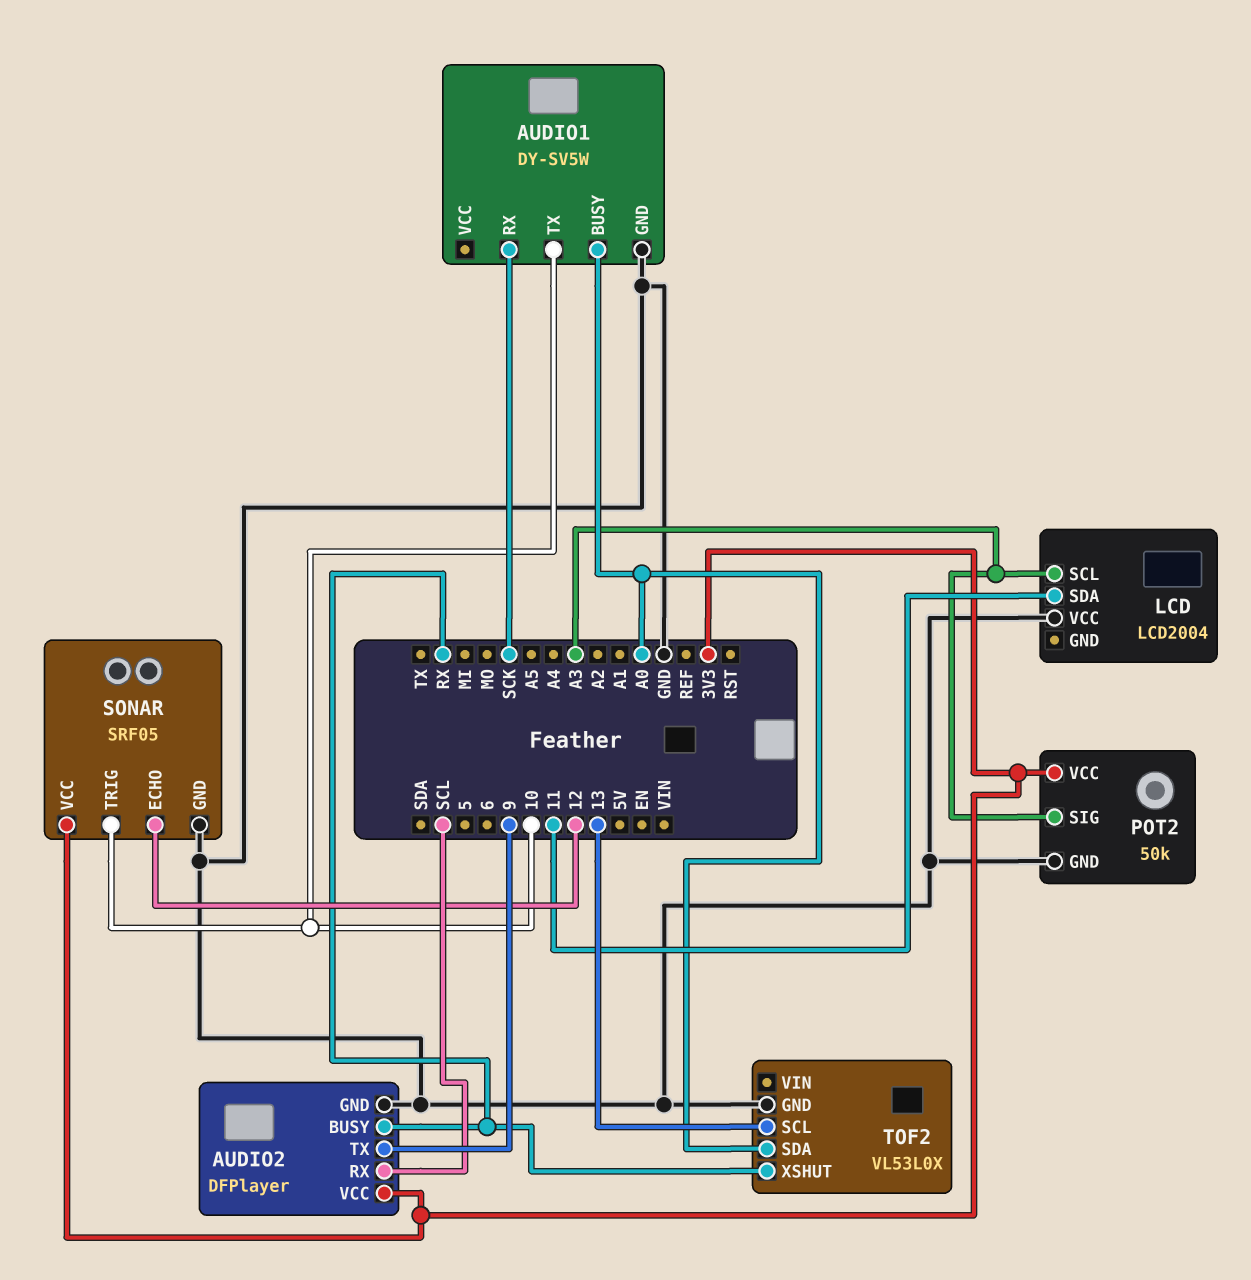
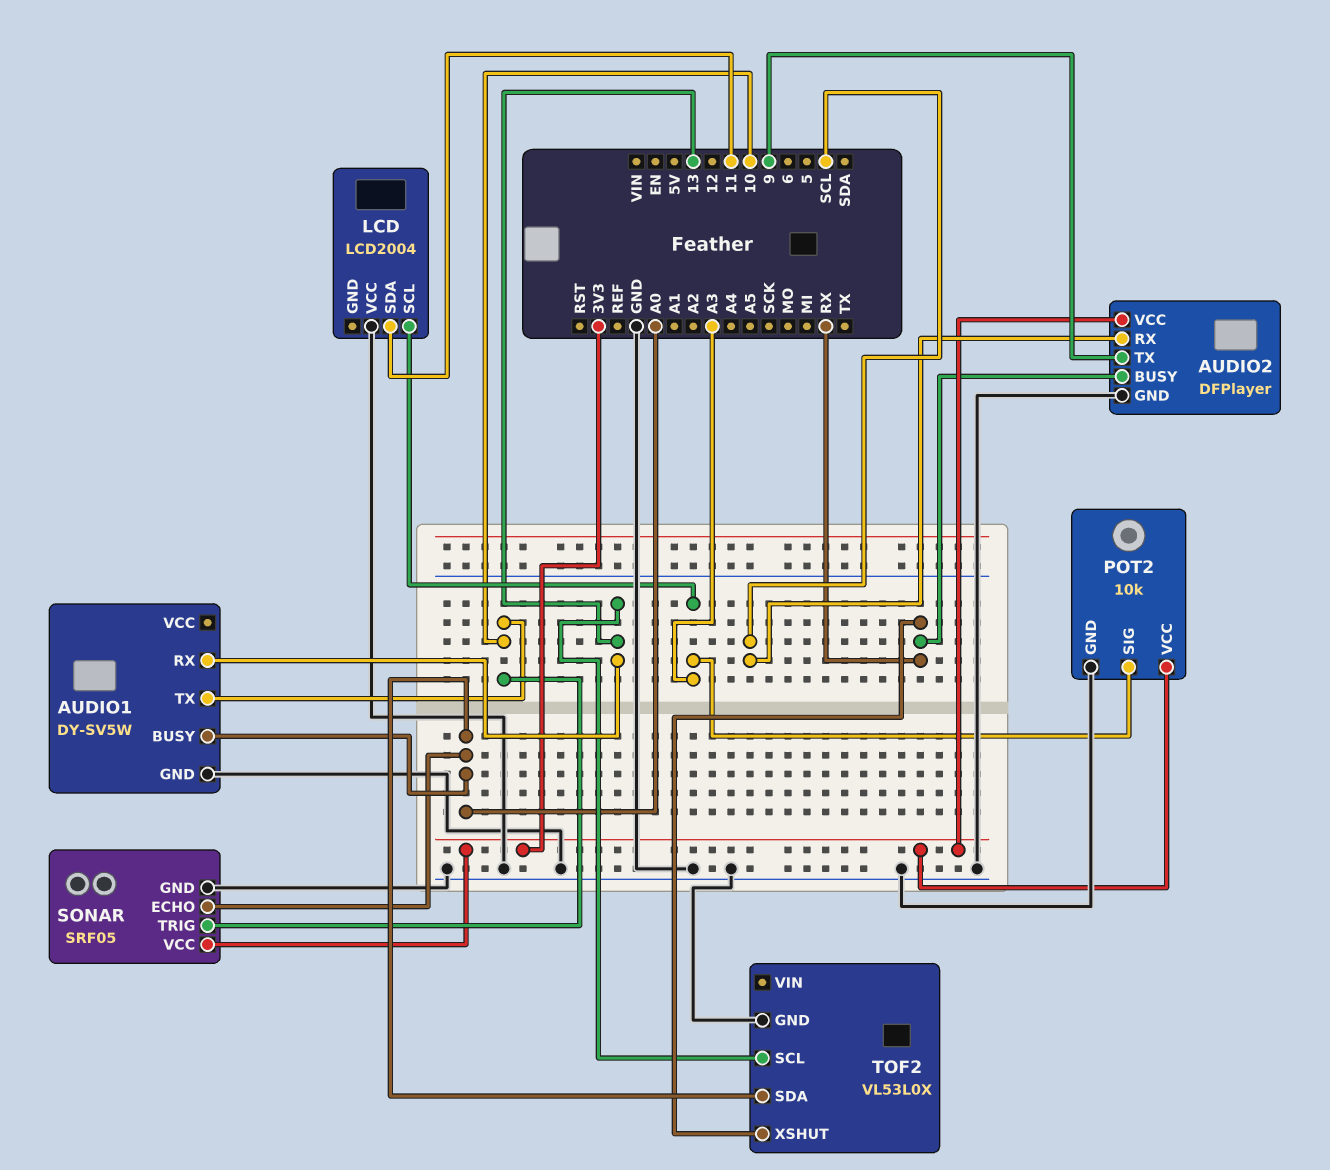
AUDIO1 pin RX: SCK -> 13
POT2: 50k -> 10k
SONAR pin ECHO: 12 -> A0

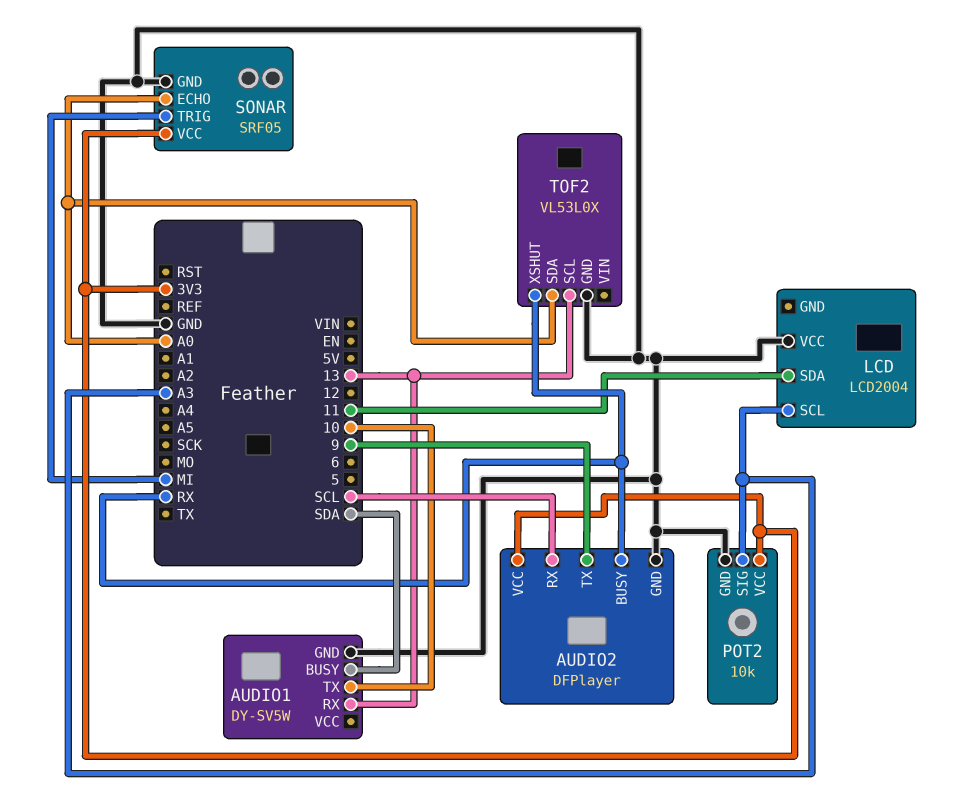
AUDIO1 pin BUSY: A0 -> SDA
SONAR pin TRIG: 10 -> MI

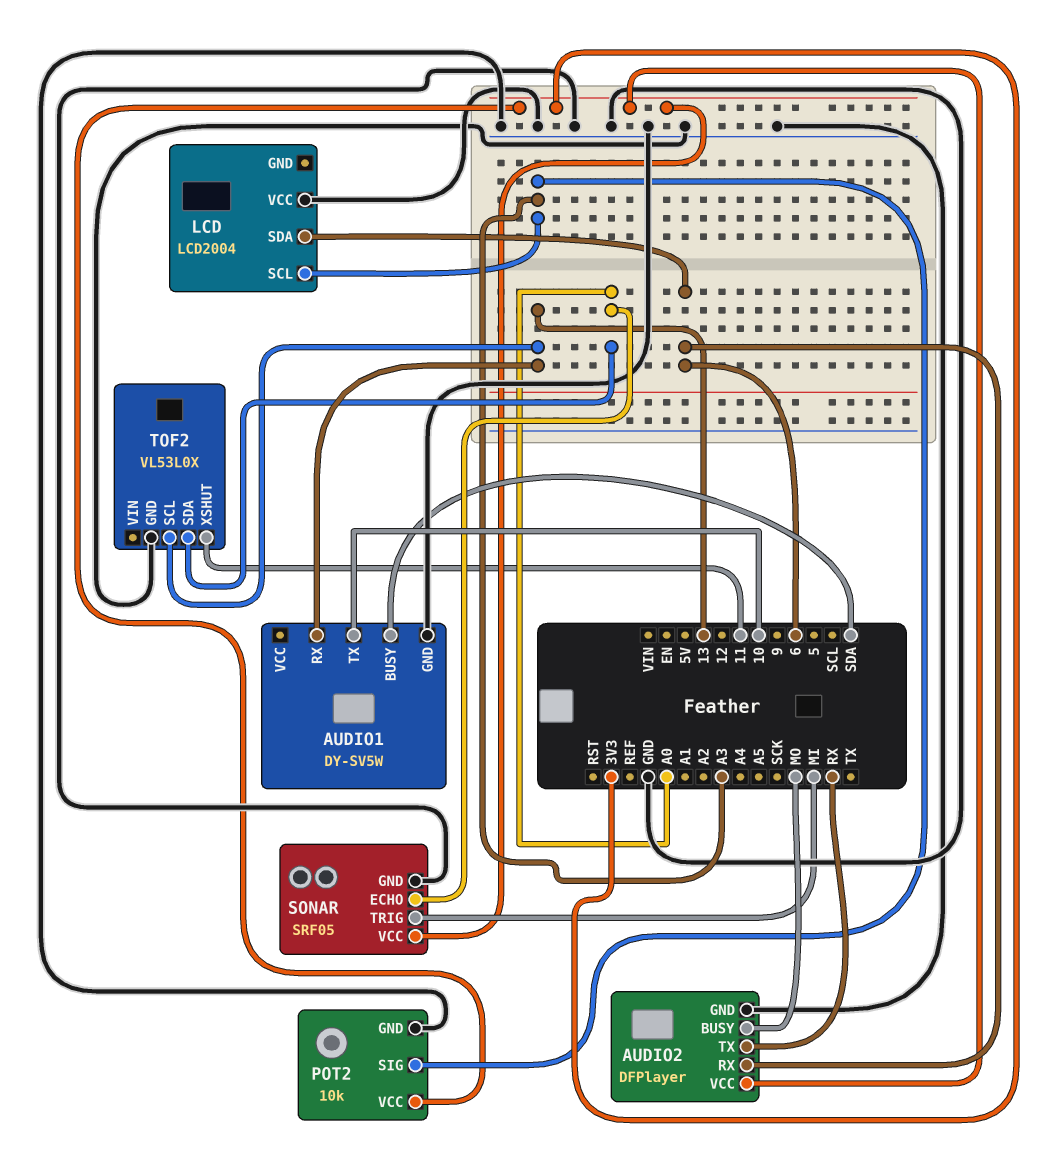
AUDIO2 pin BUSY: RX -> MO
AUDIO2 pin RX: SCL -> 6
AUDIO2 pin TX: 9 -> RX
LCD pin SDA: 11 -> 6
TOF2 pin XSHUT: RX -> 11

